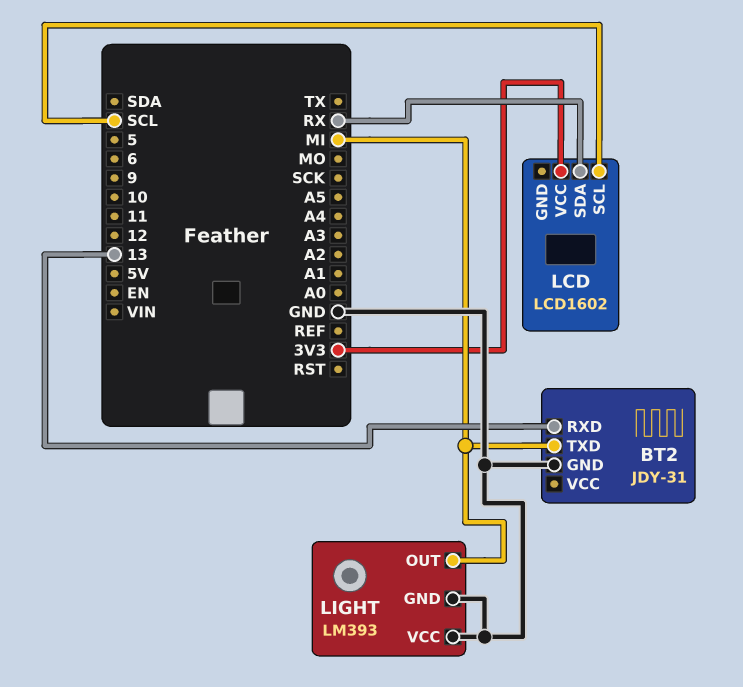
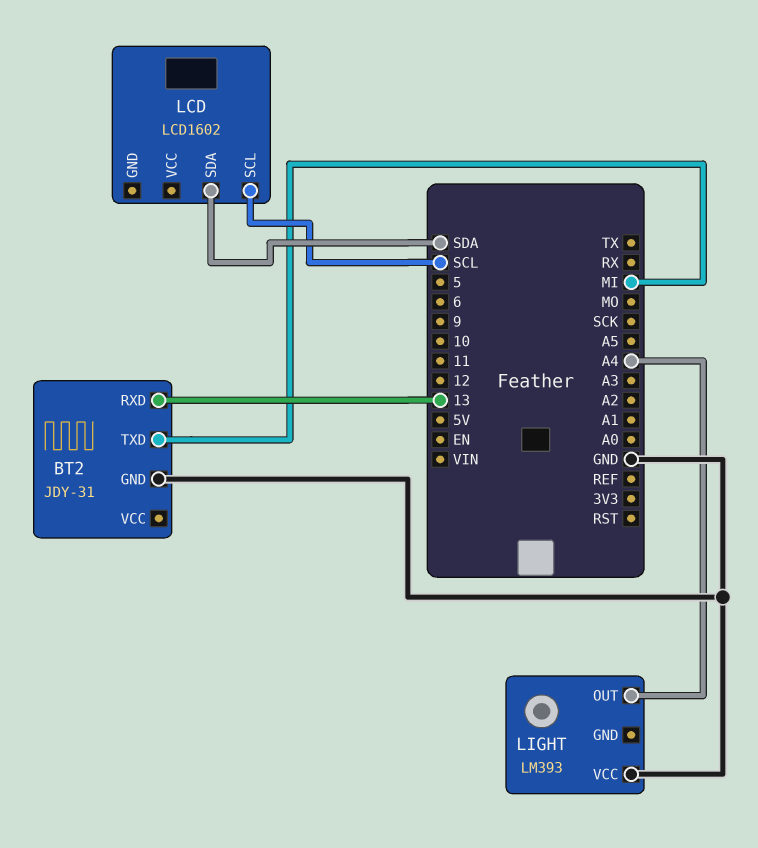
LCD pin SDA: RX -> SDA
LCD pin VCC: 3V3 -> none
LIGHT pin GND: GND -> none
LIGHT pin OUT: MI -> A4

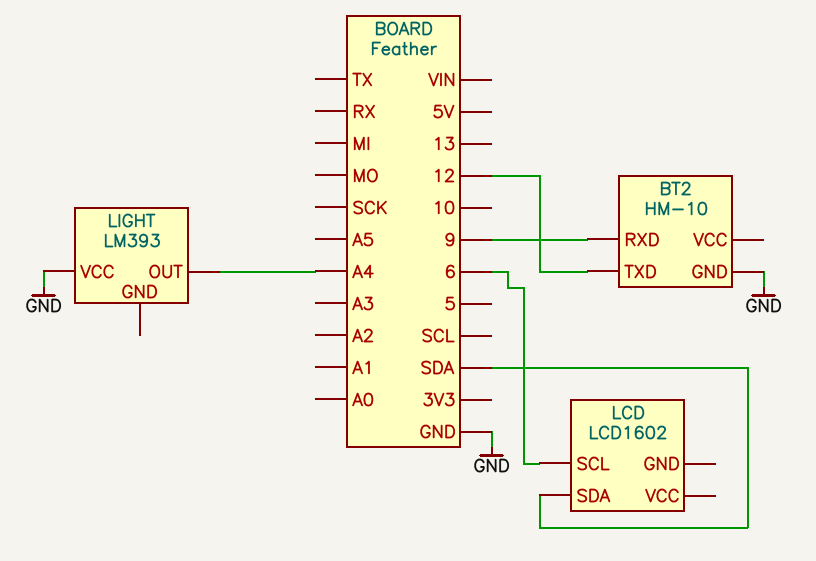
BT2: JDY-31 -> HM-10
BT2 pin RXD: 13 -> 9
BT2 pin TXD: MI -> 12
LCD pin SCL: SCL -> 6

